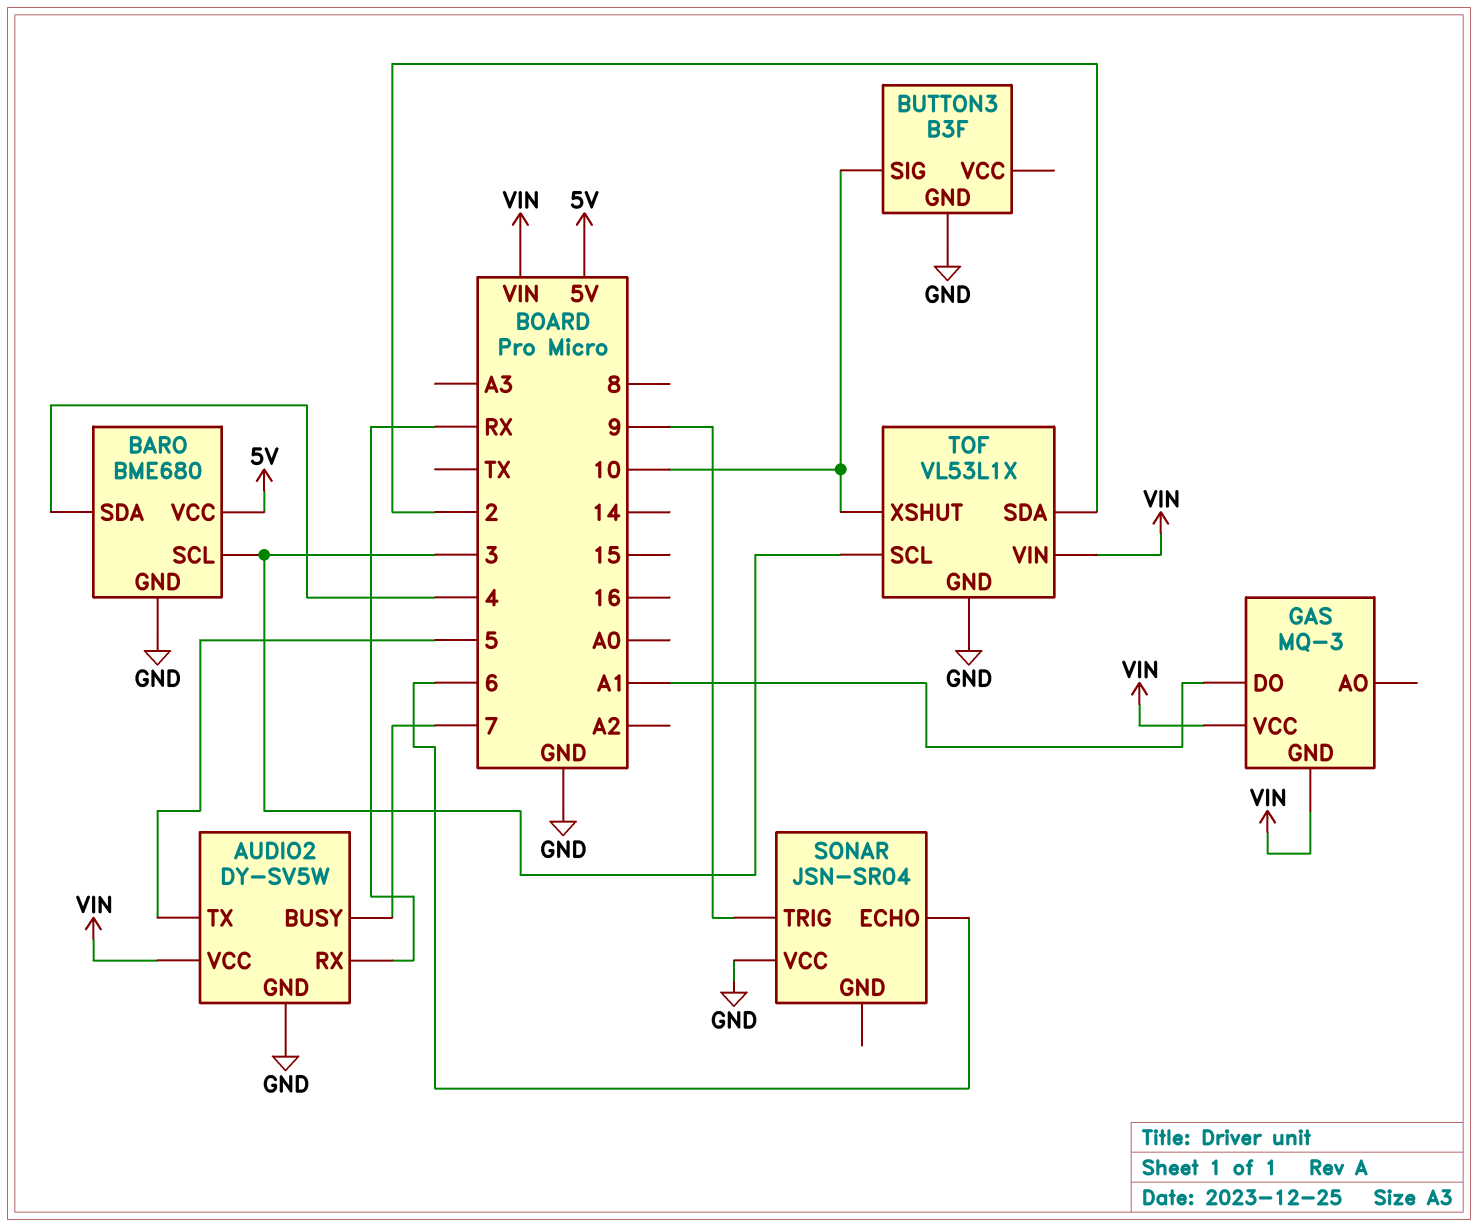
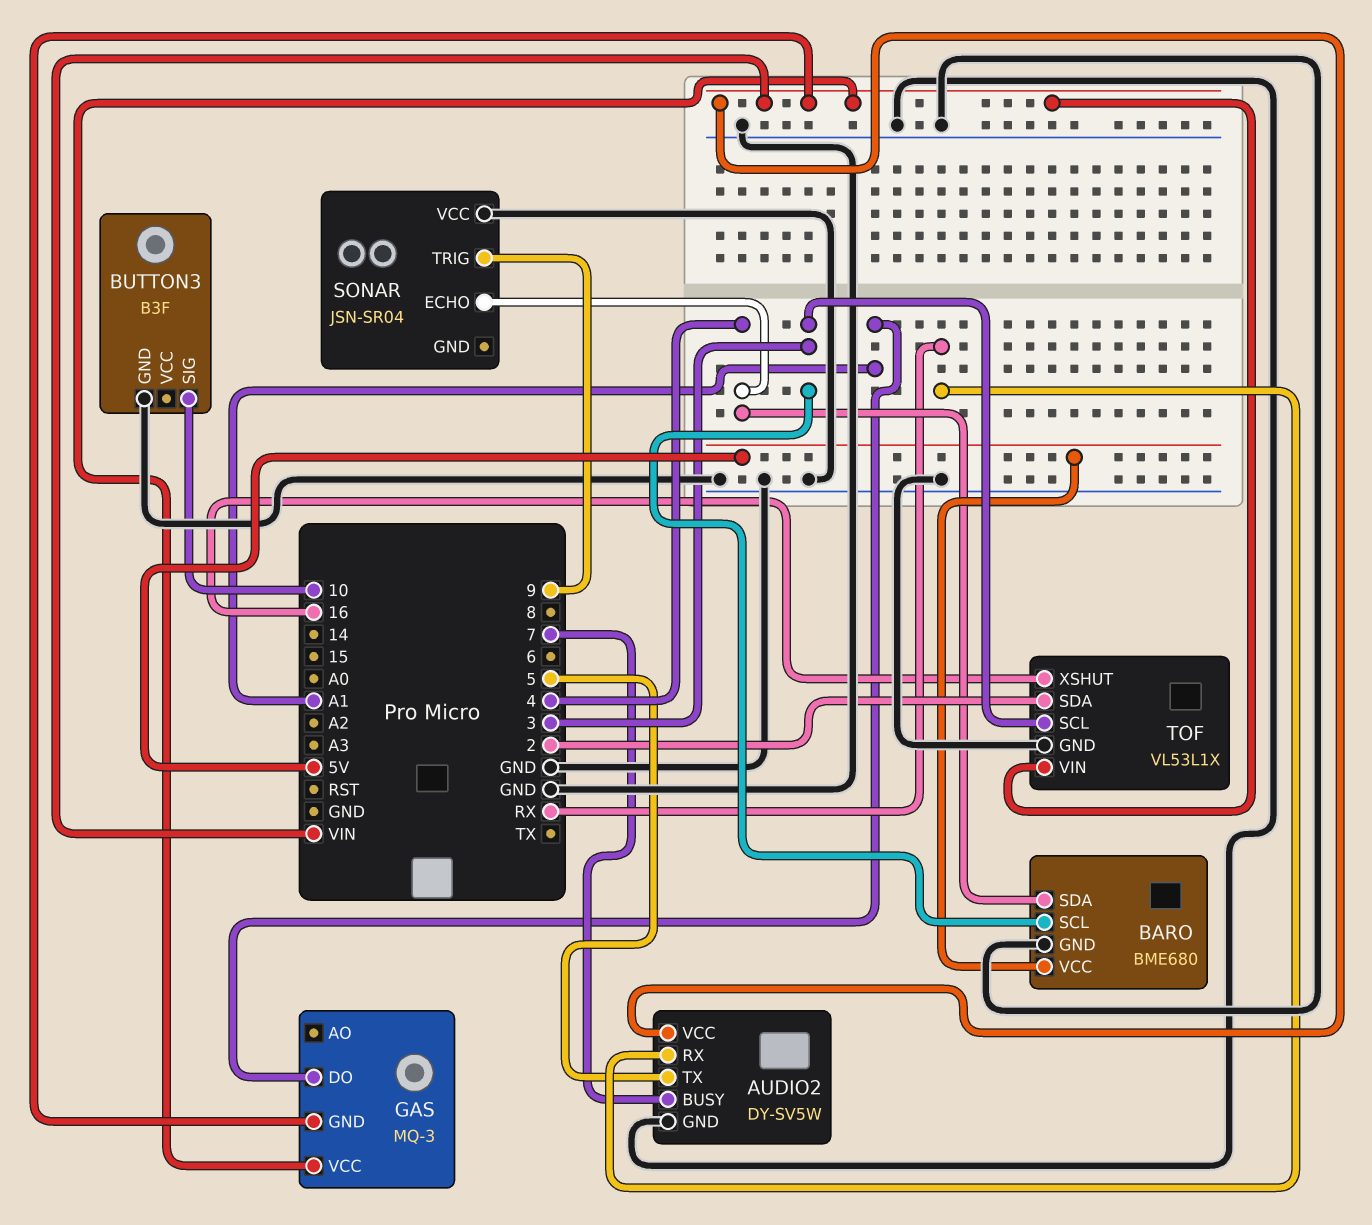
SONAR pin ECHO: 6 -> 4
TOF pin XSHUT: 10 -> 16

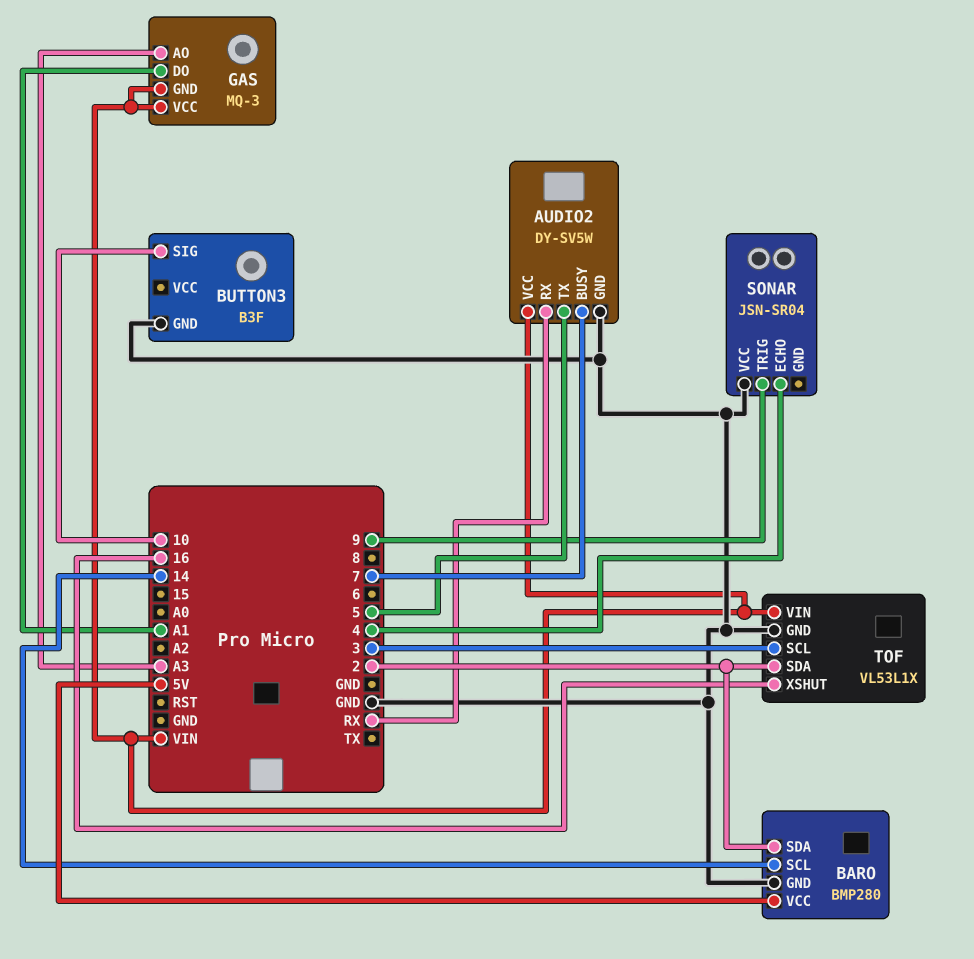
BARO: BME680 -> BMP280
BARO pin SCL: 3 -> 14
BARO pin SDA: 4 -> 2
GAS pin AO: none -> A3

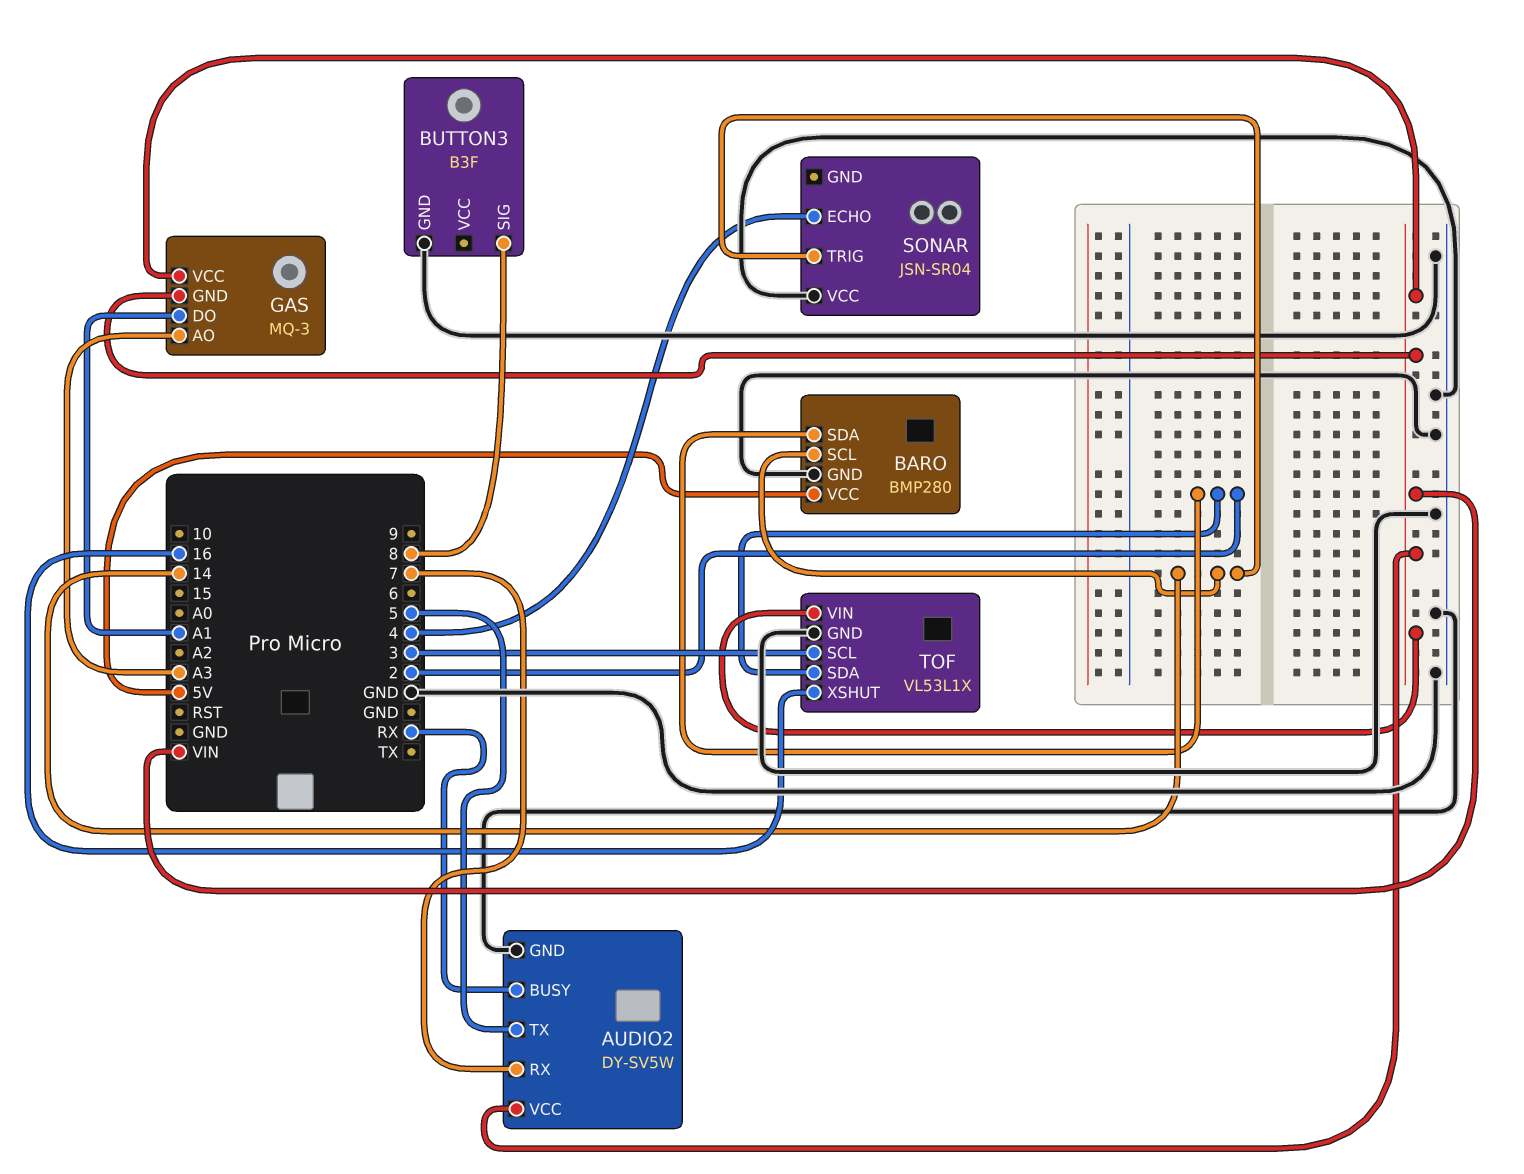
AUDIO2 pin BUSY: 7 -> RX
AUDIO2 pin RX: RX -> 7
BUTTON3 pin SIG: 10 -> 8
SONAR pin TRIG: 9 -> 14

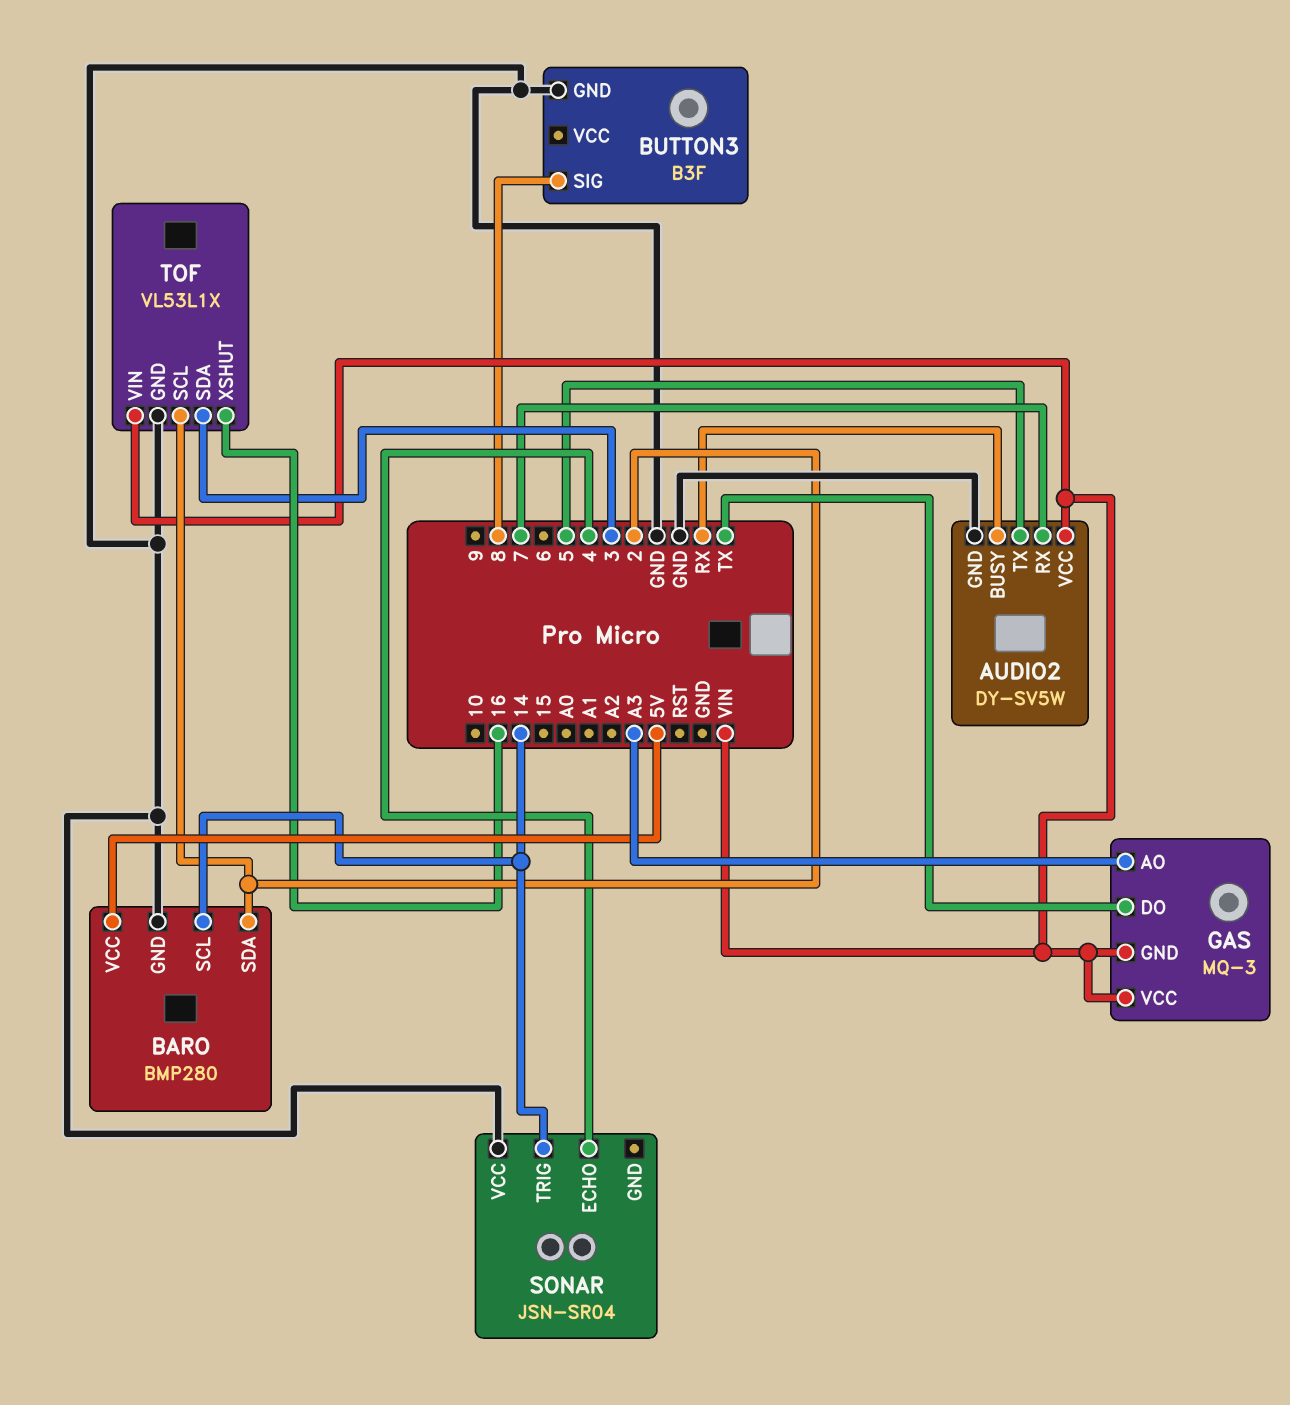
GAS pin DO: A1 -> TX
TOF pin SCL: 3 -> 2
TOF pin SDA: 2 -> 3

